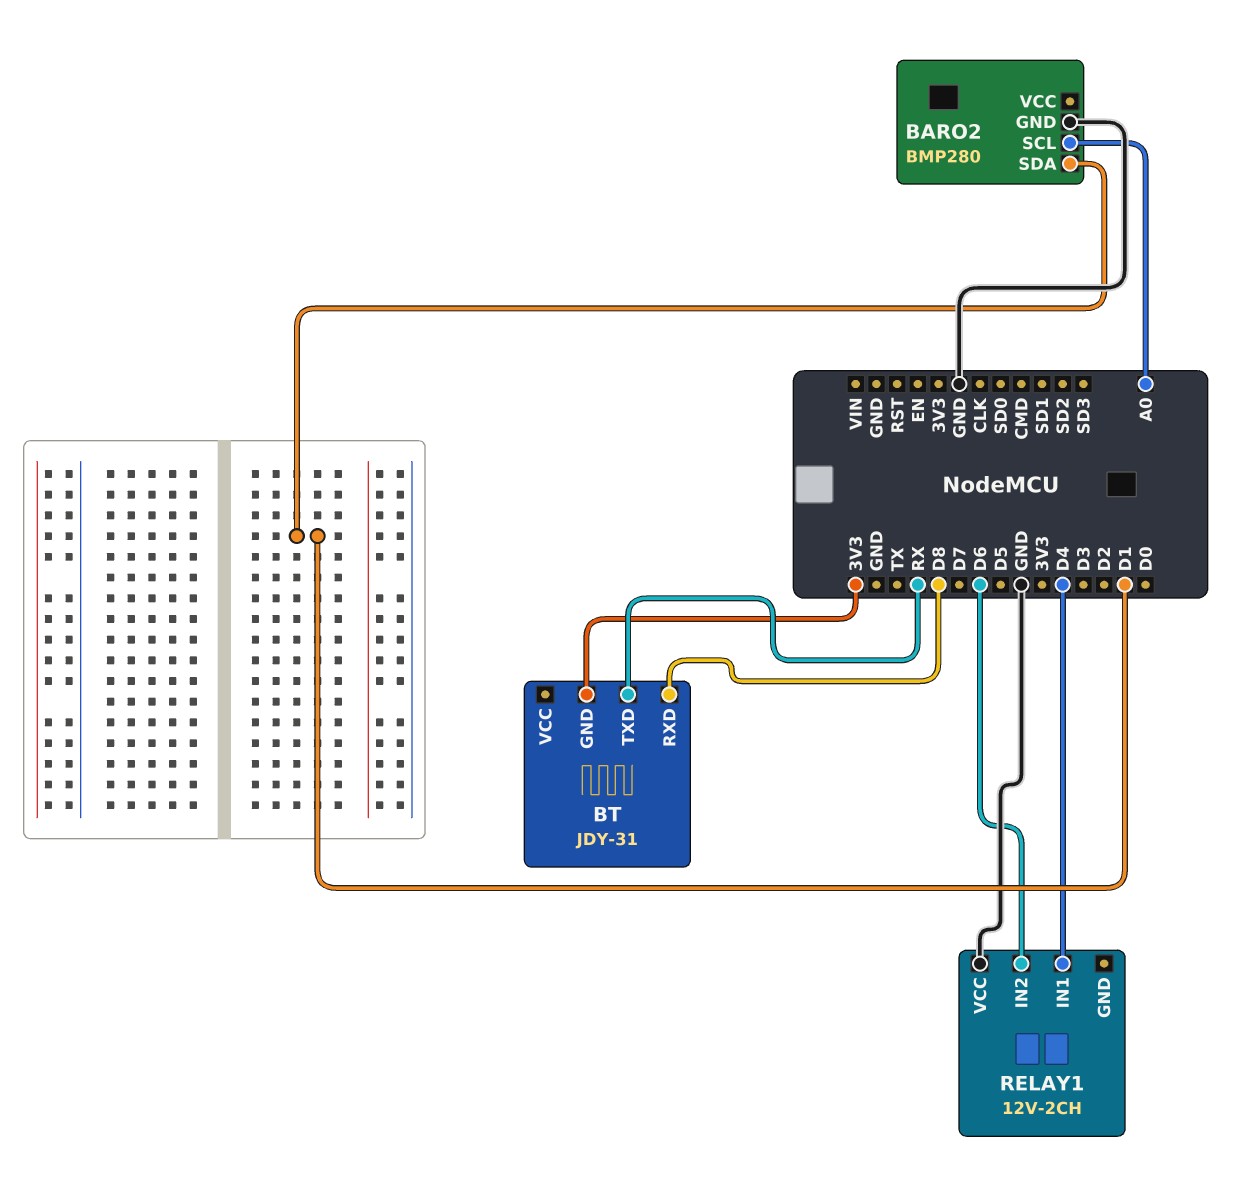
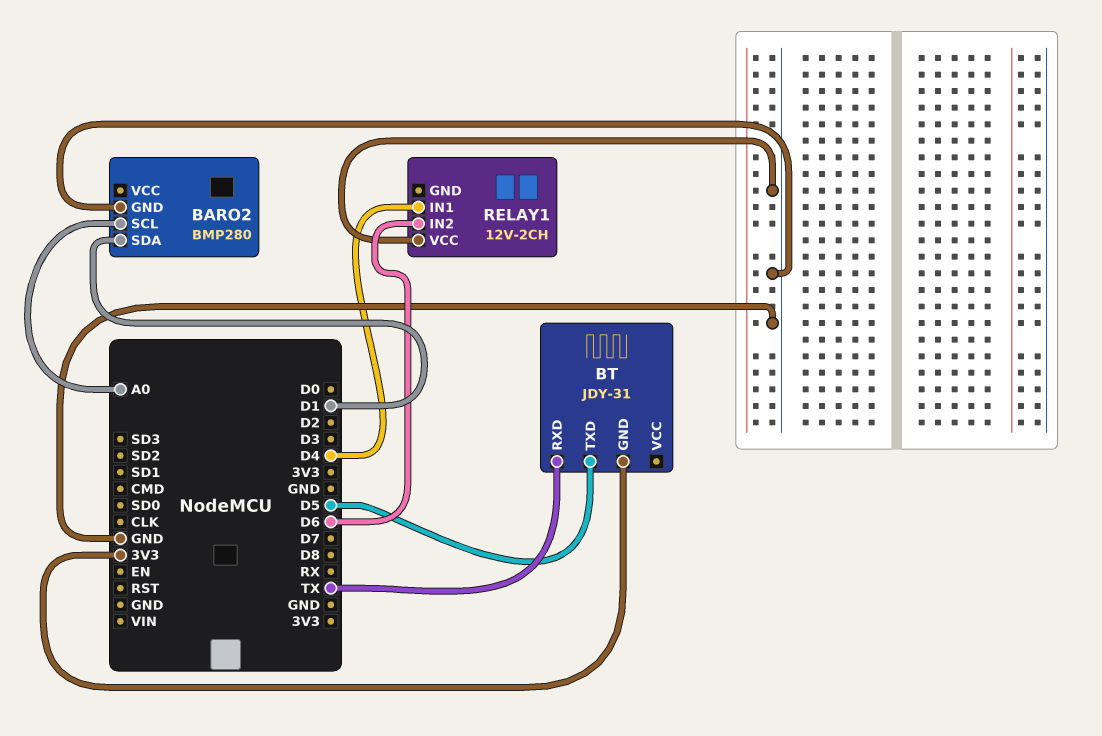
BT pin RXD: D8 -> TX
BT pin TXD: RX -> D5

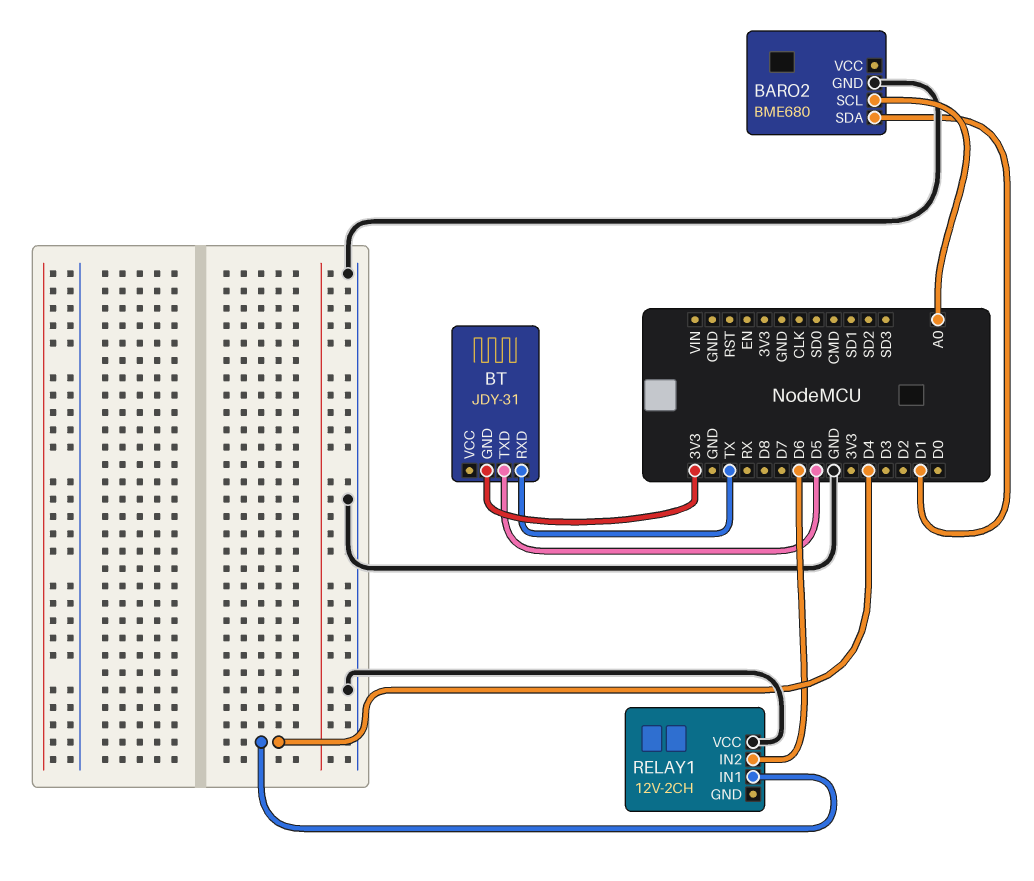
BARO2: BMP280 -> BME680

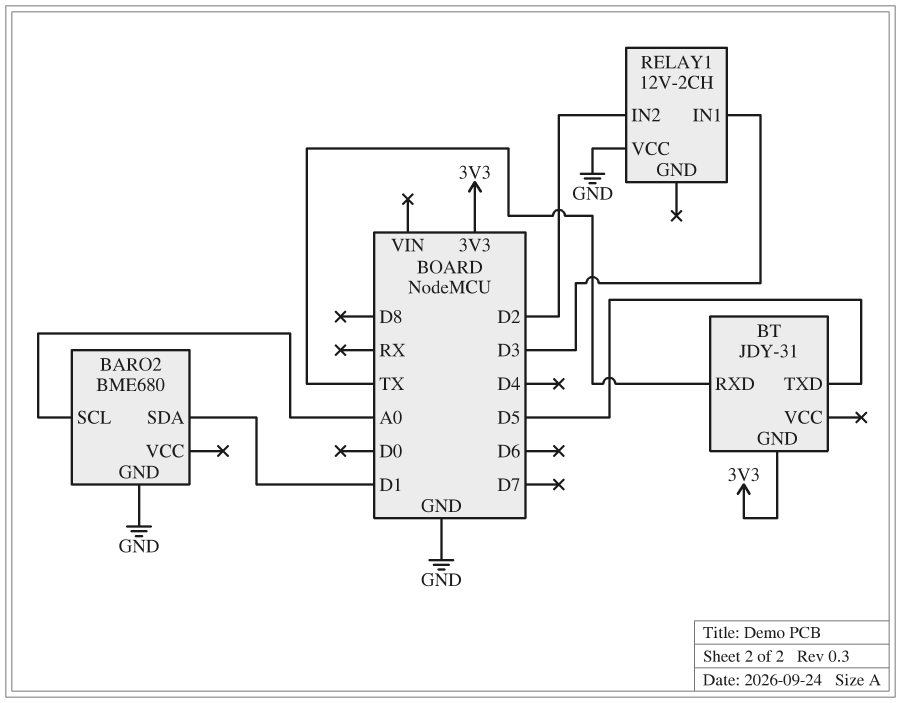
RELAY1 pin IN1: D4 -> D3
RELAY1 pin IN2: D6 -> D2

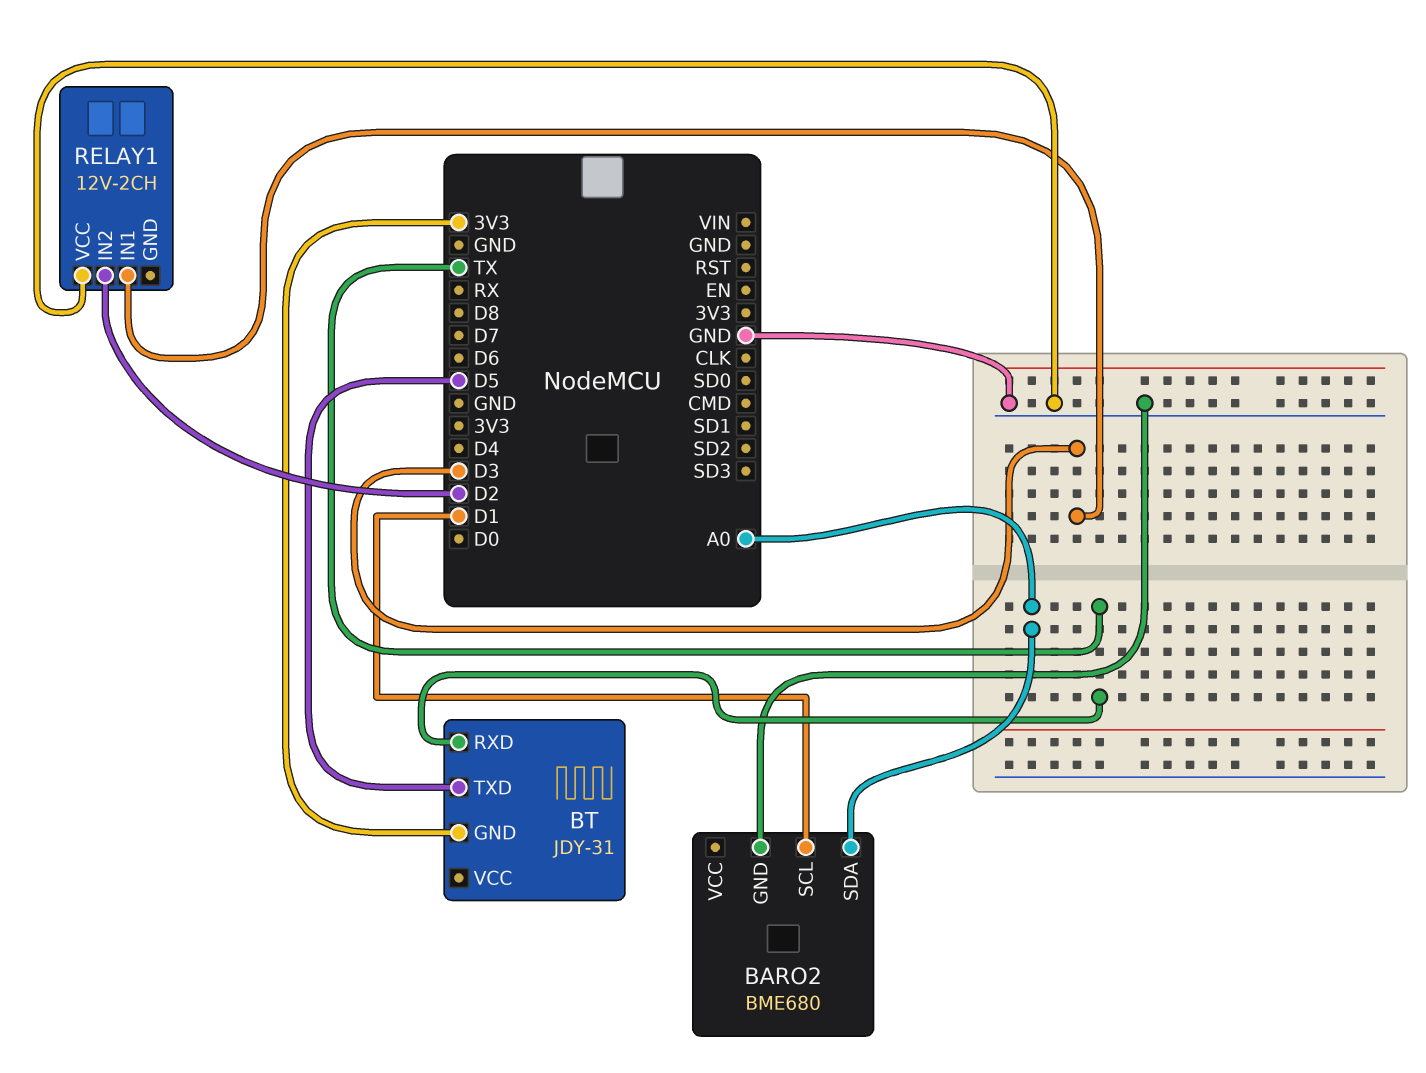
BARO2 pin SCL: A0 -> D1
BARO2 pin SDA: D1 -> A0

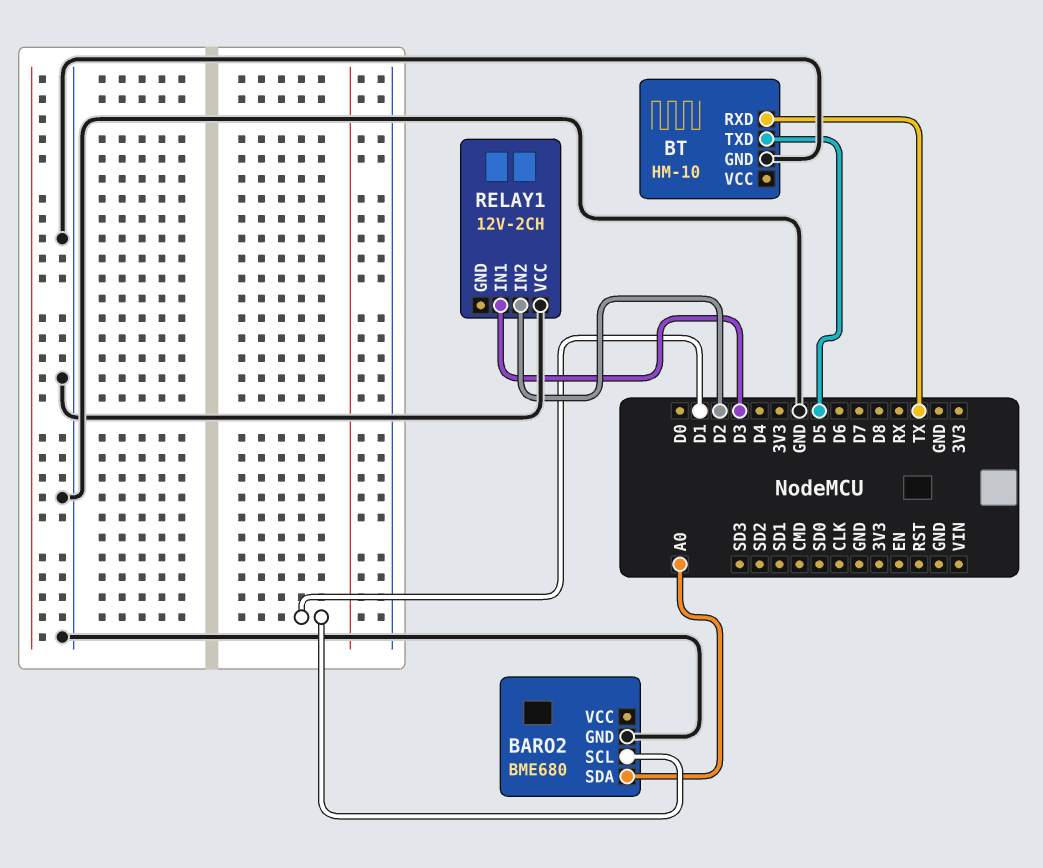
BT: JDY-31 -> HM-10
BT pin GND: 3V3 -> GND

